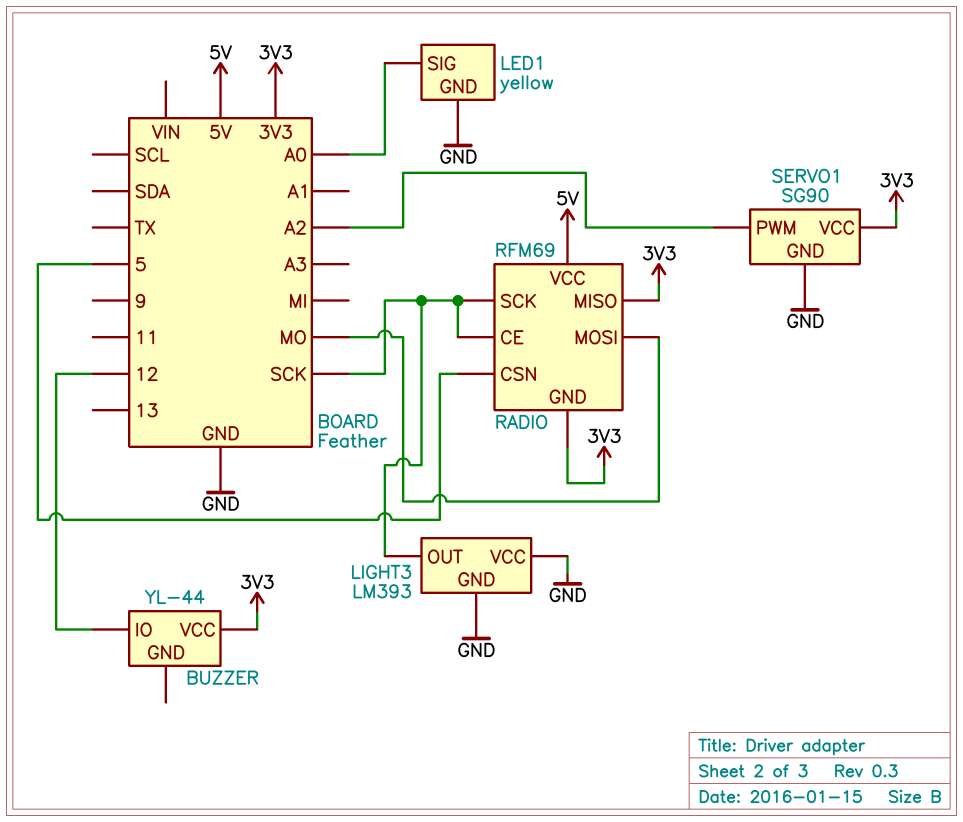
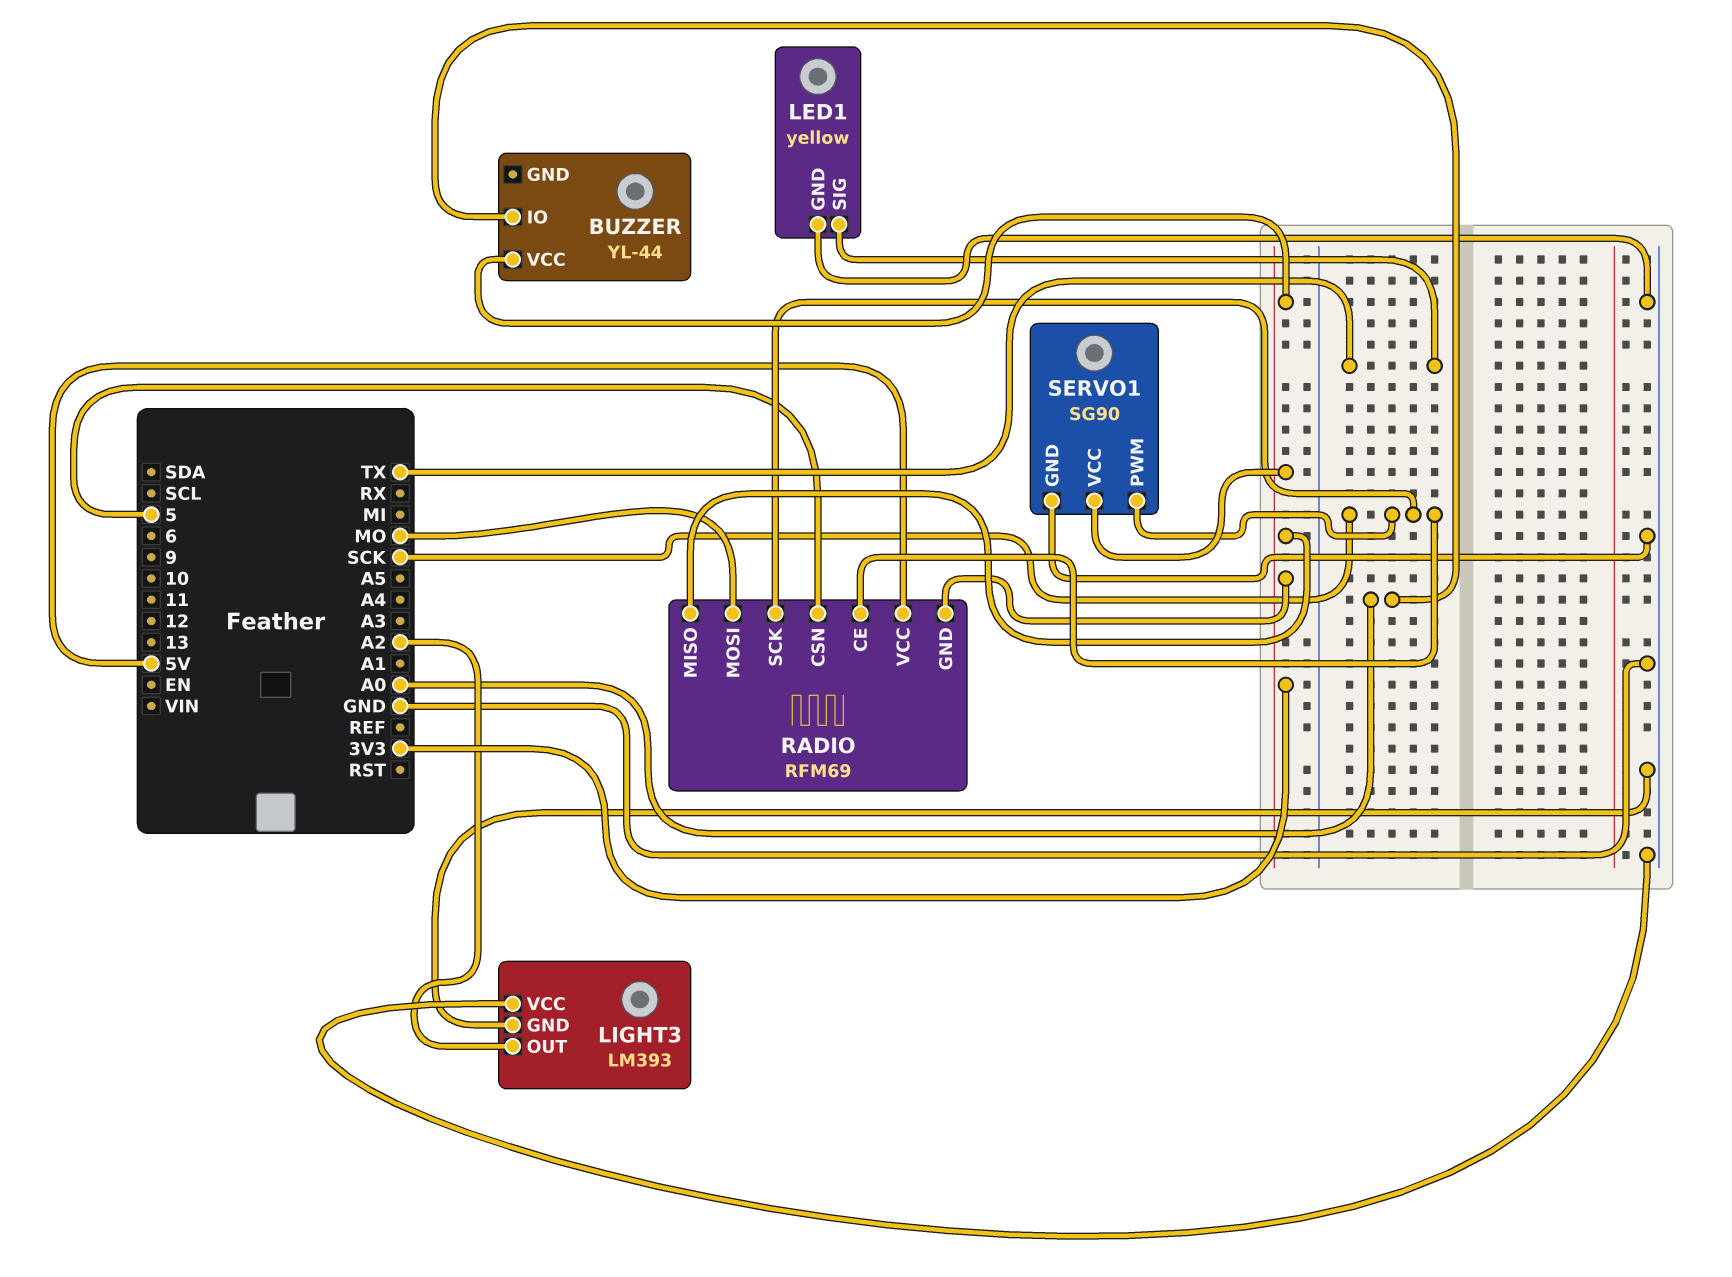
BUZZER pin IO: 12 -> A0
LED1 pin SIG: A0 -> TX
LIGHT3 pin OUT: SCK -> A2
SERVO1 pin PWM: A2 -> SCK

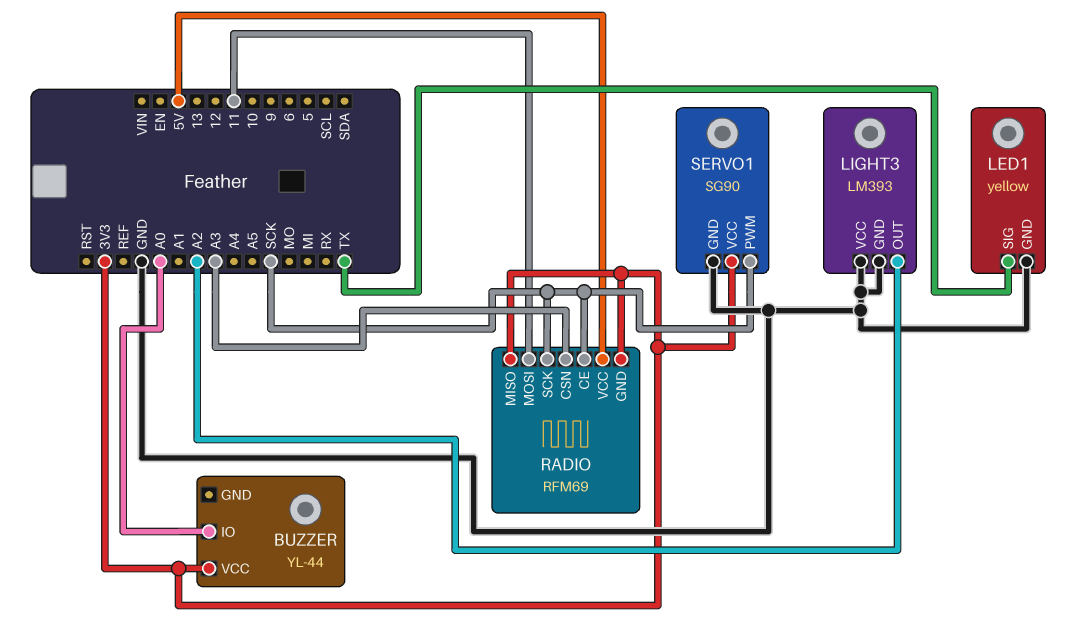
RADIO pin CSN: 5 -> A3
RADIO pin MOSI: MO -> 11

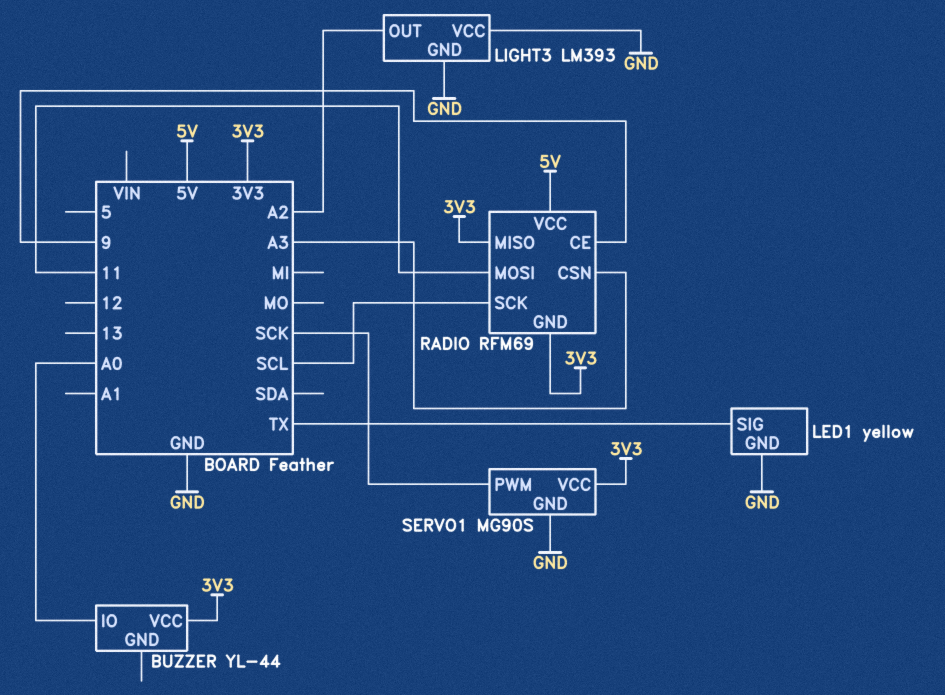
RADIO pin CE: SCK -> 9
RADIO pin SCK: SCK -> SCL
SERVO1: SG90 -> MG90S

